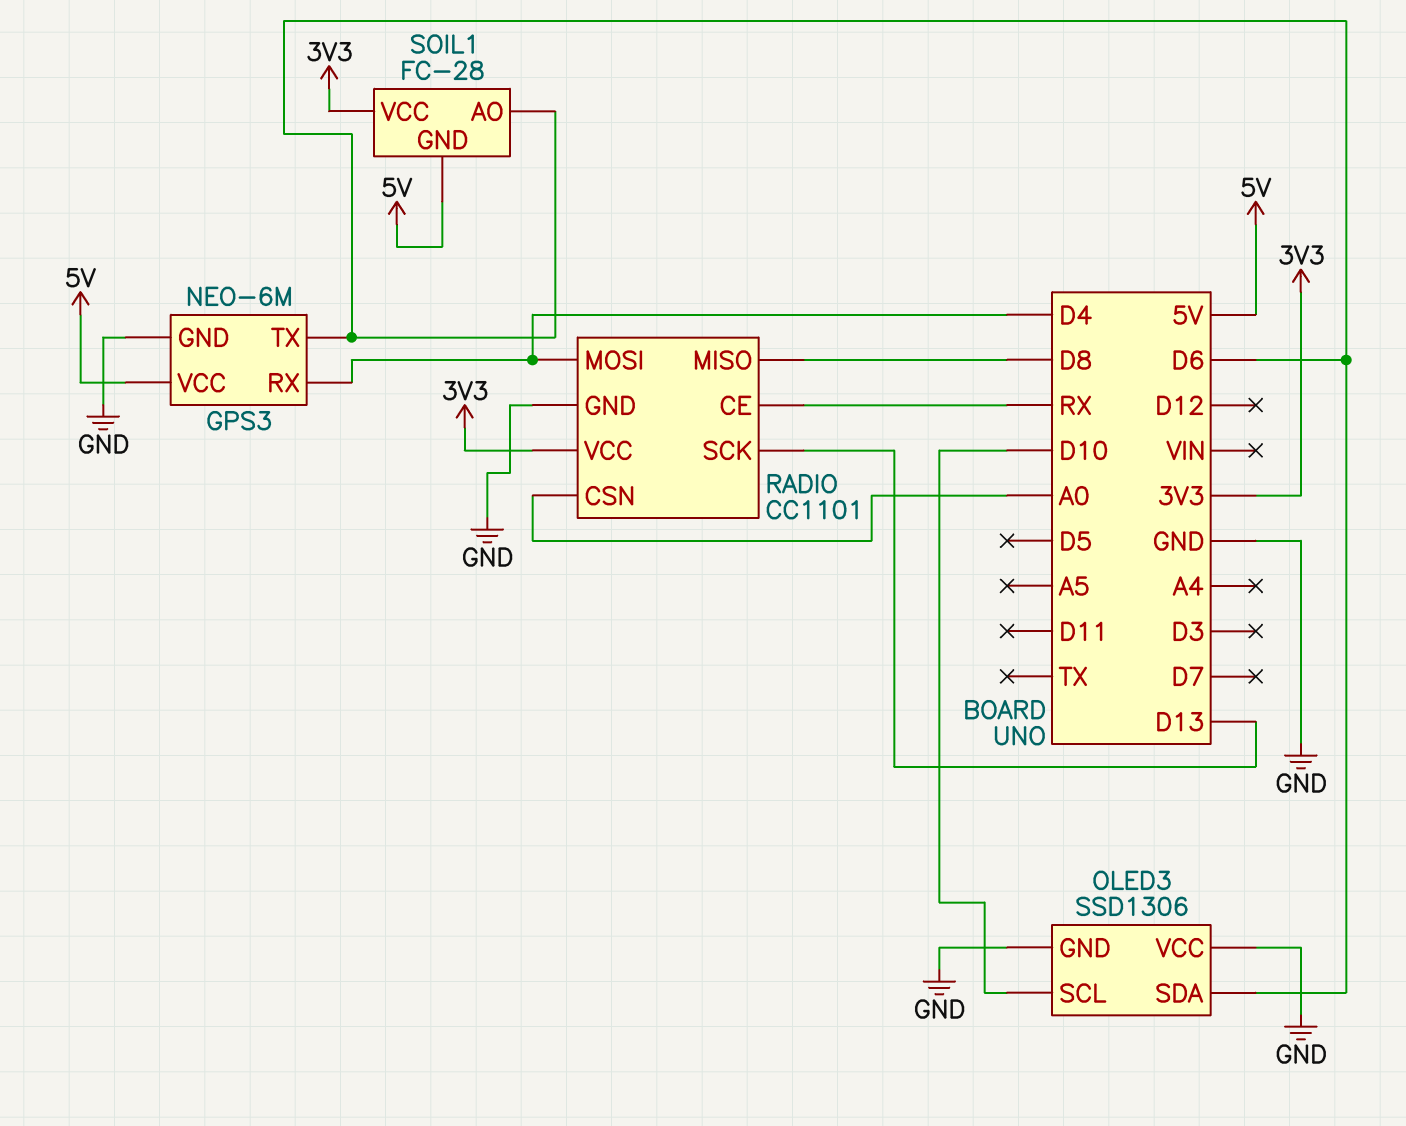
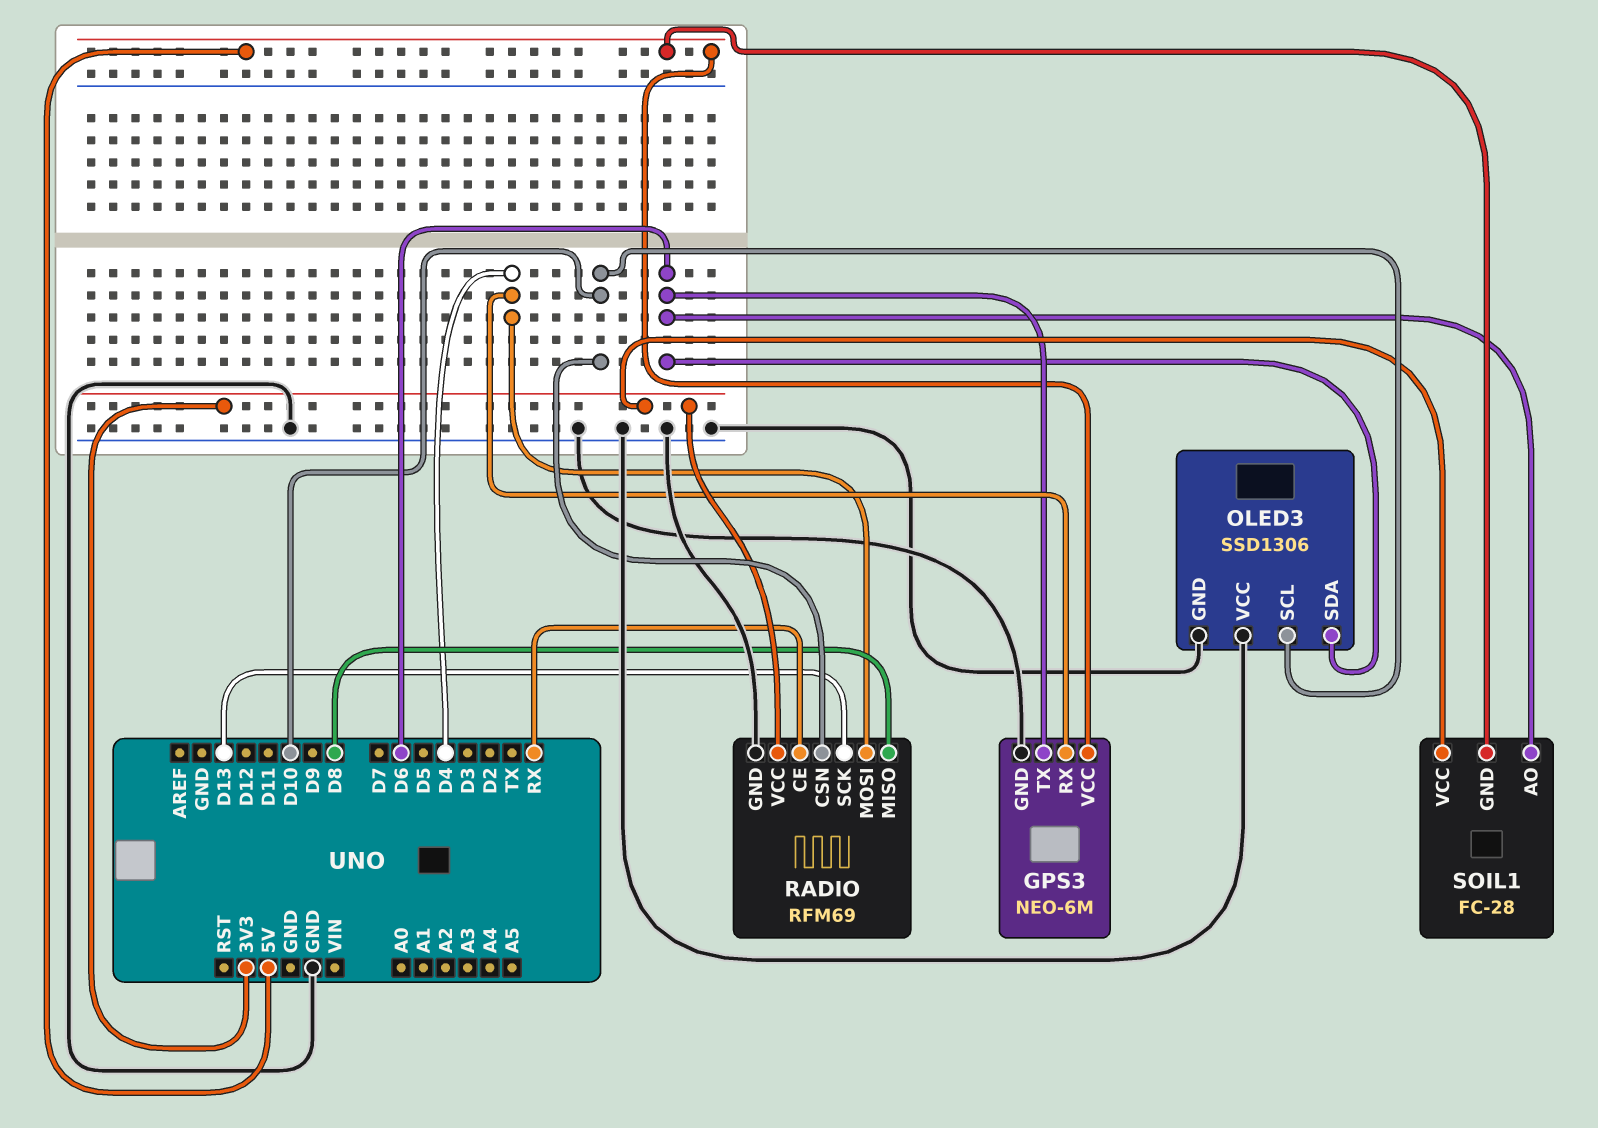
RADIO: CC1101 -> RFM69
RADIO pin CSN: A0 -> D10

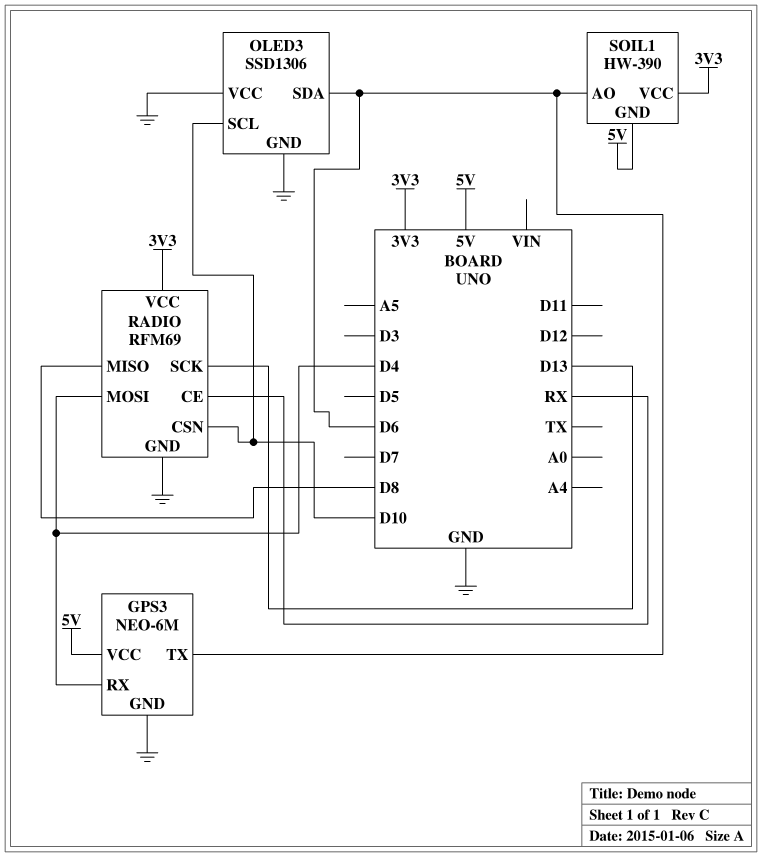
SOIL1: FC-28 -> HW-390

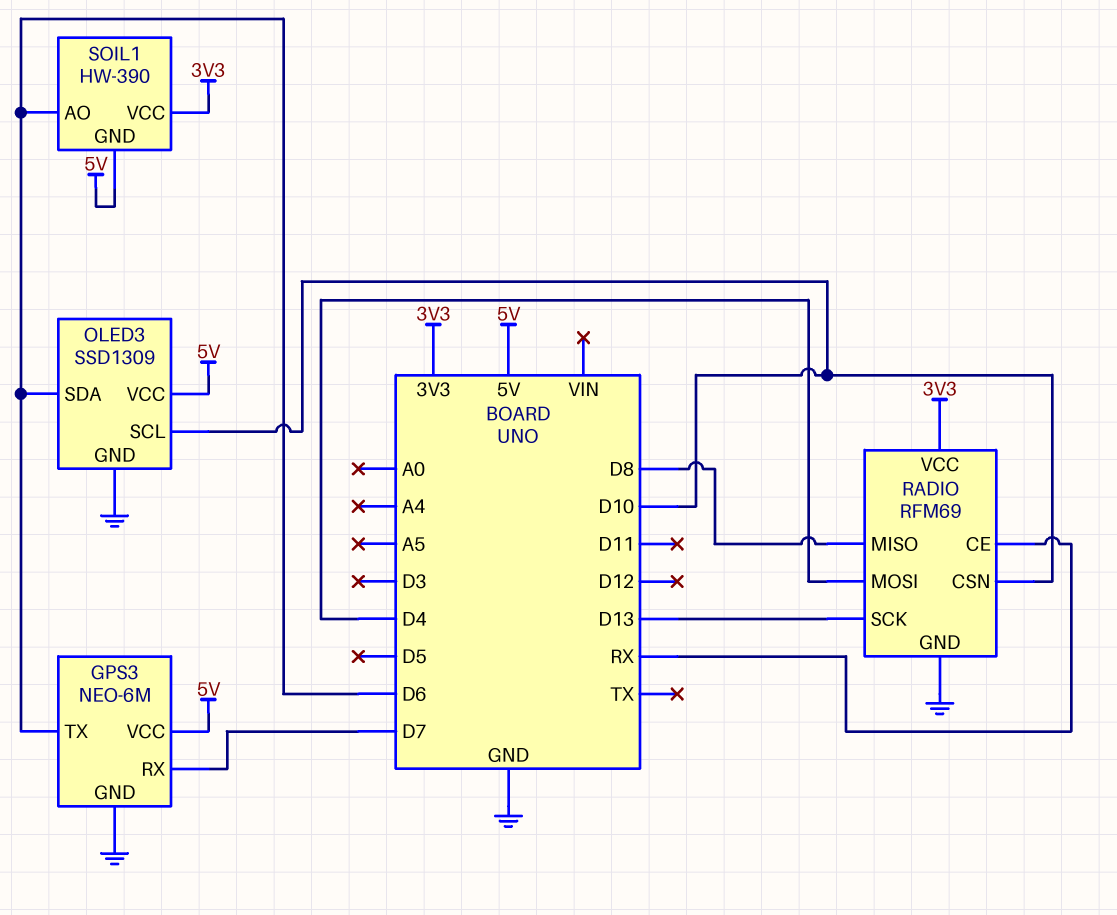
GPS3 pin RX: D4 -> D7
OLED3: SSD1306 -> SSD1309
OLED3 pin VCC: GND -> 5V

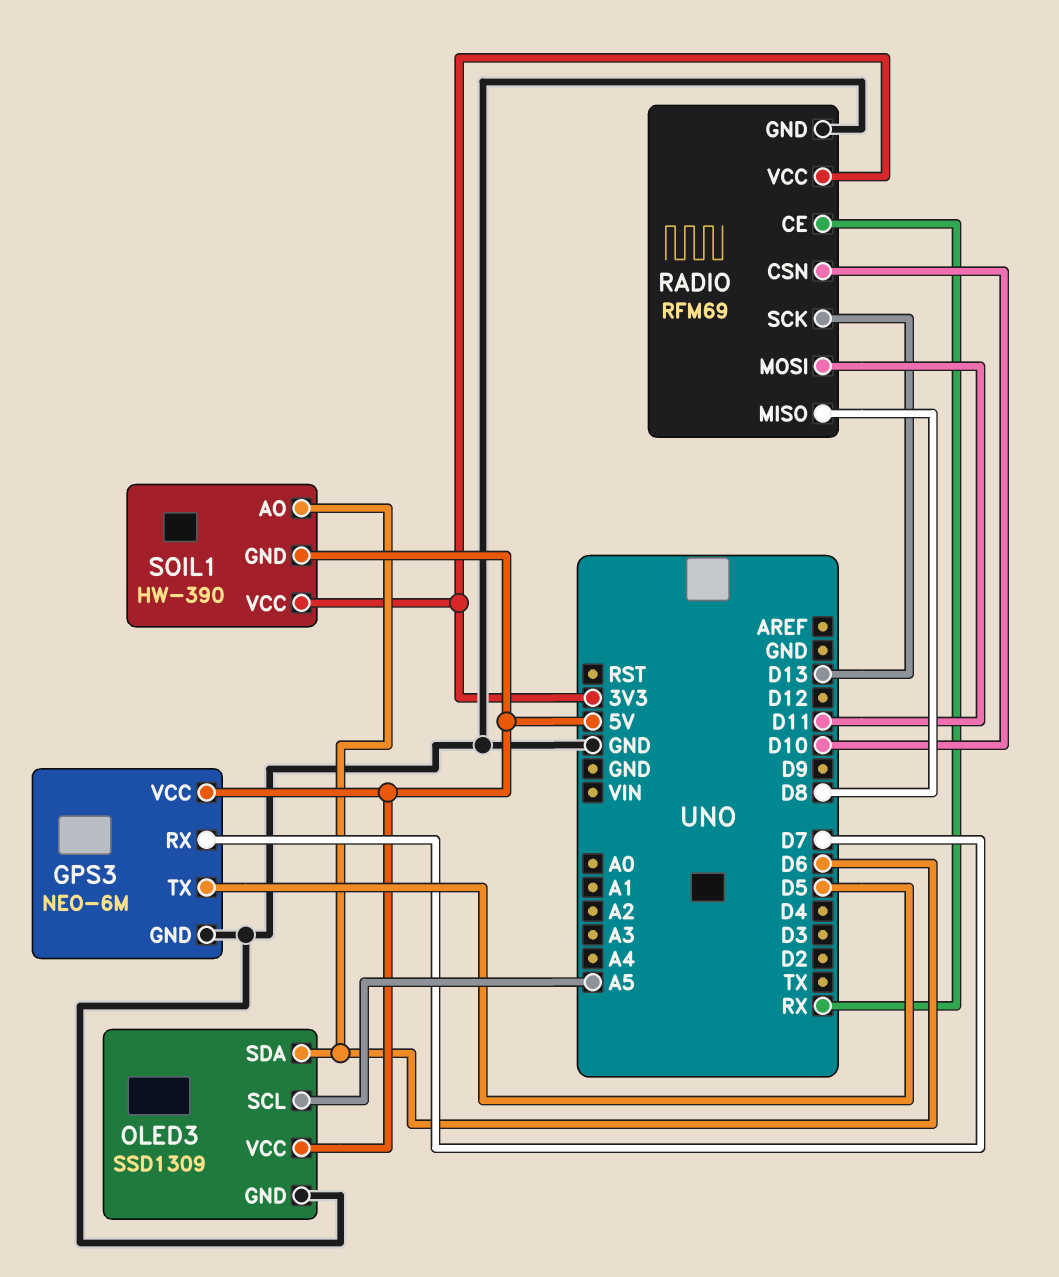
GPS3 pin TX: D6 -> D5
OLED3 pin SCL: D10 -> A5
RADIO pin MOSI: D4 -> D11

